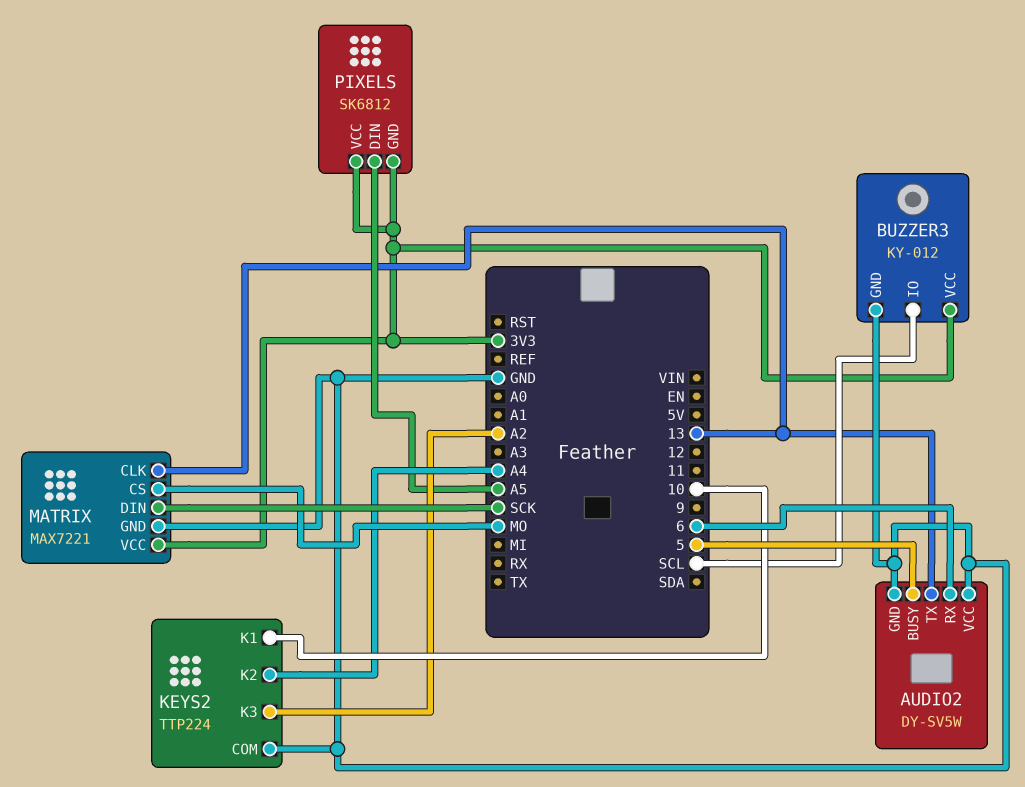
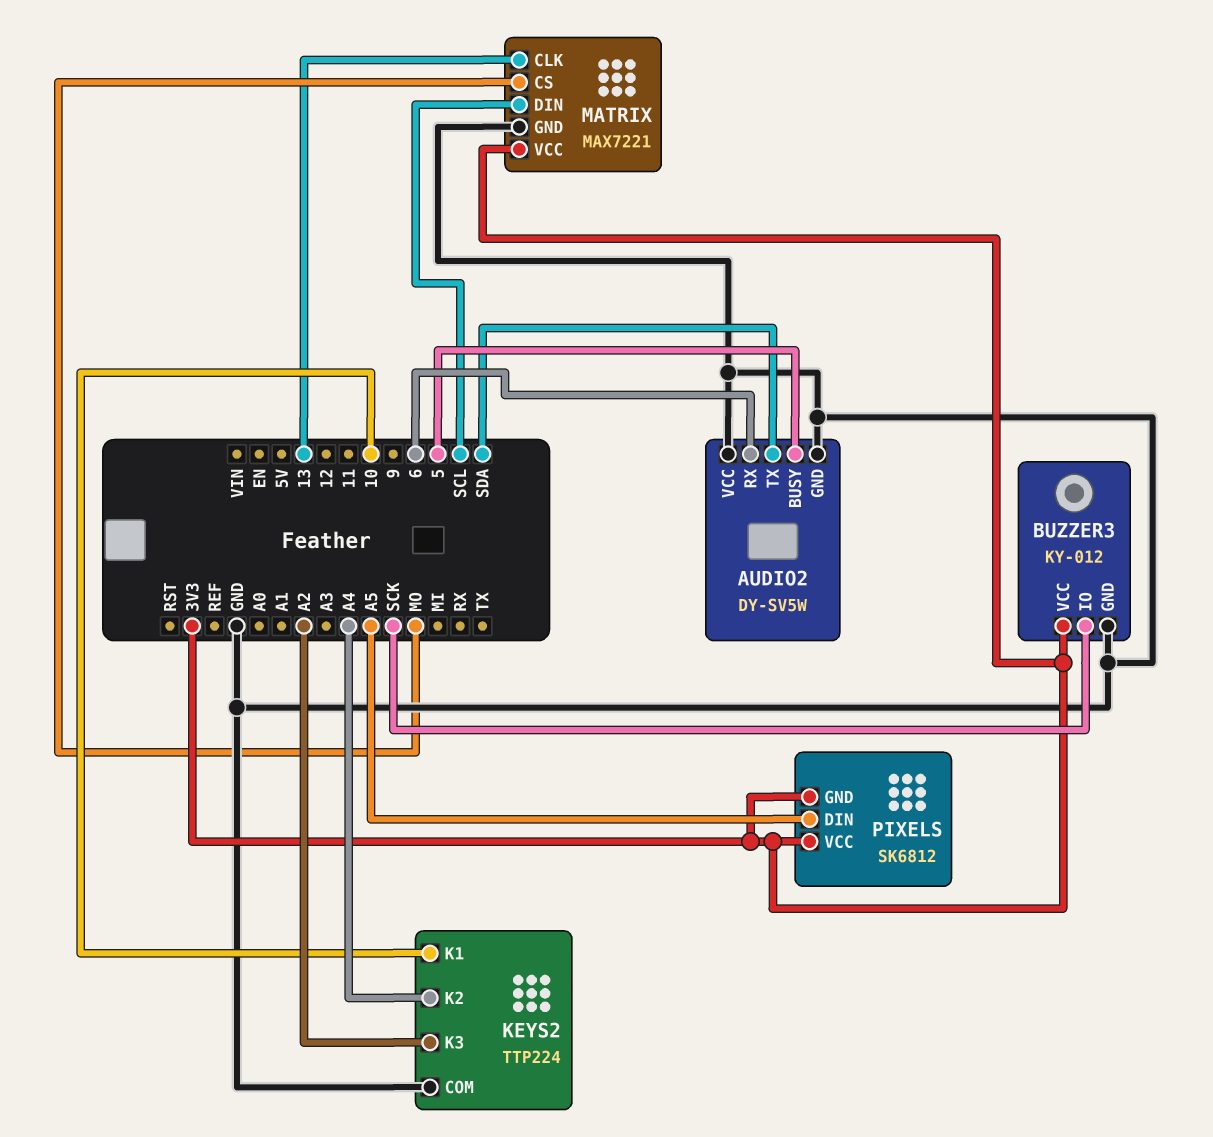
AUDIO2 pin TX: 13 -> SDA
BUZZER3 pin IO: SCL -> SCK
MATRIX pin DIN: SCK -> SCL

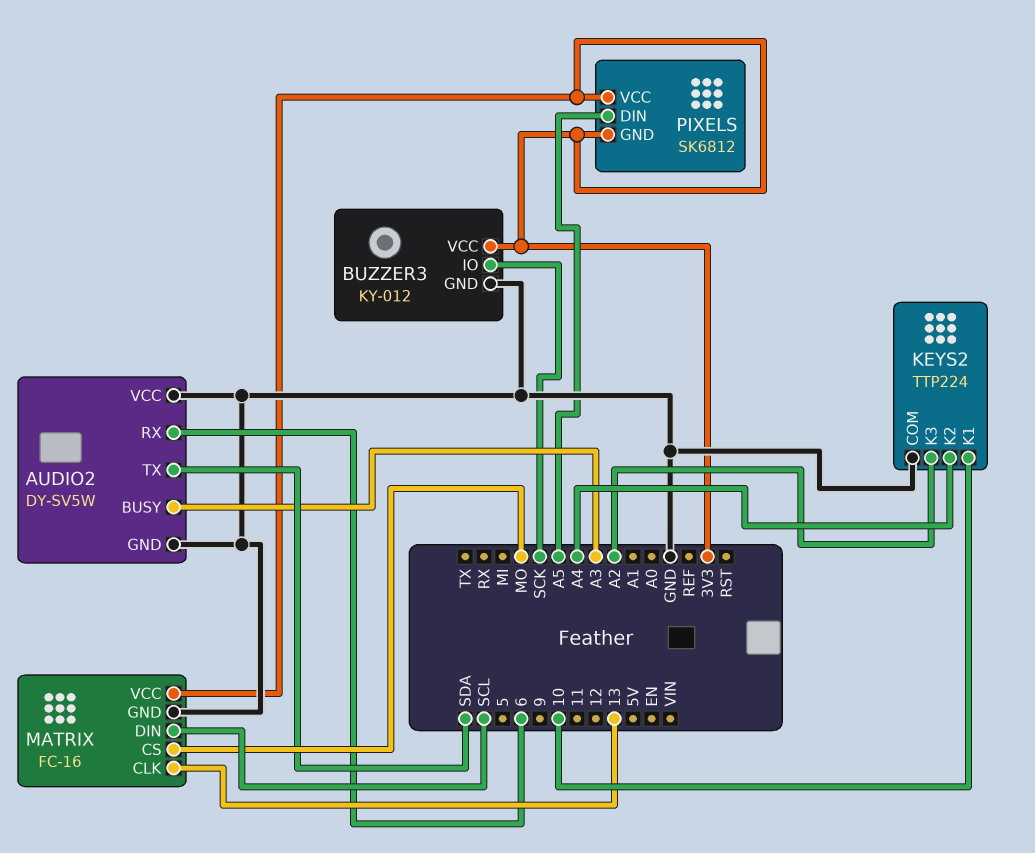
AUDIO2 pin BUSY: 5 -> A3
MATRIX: MAX7221 -> FC-16

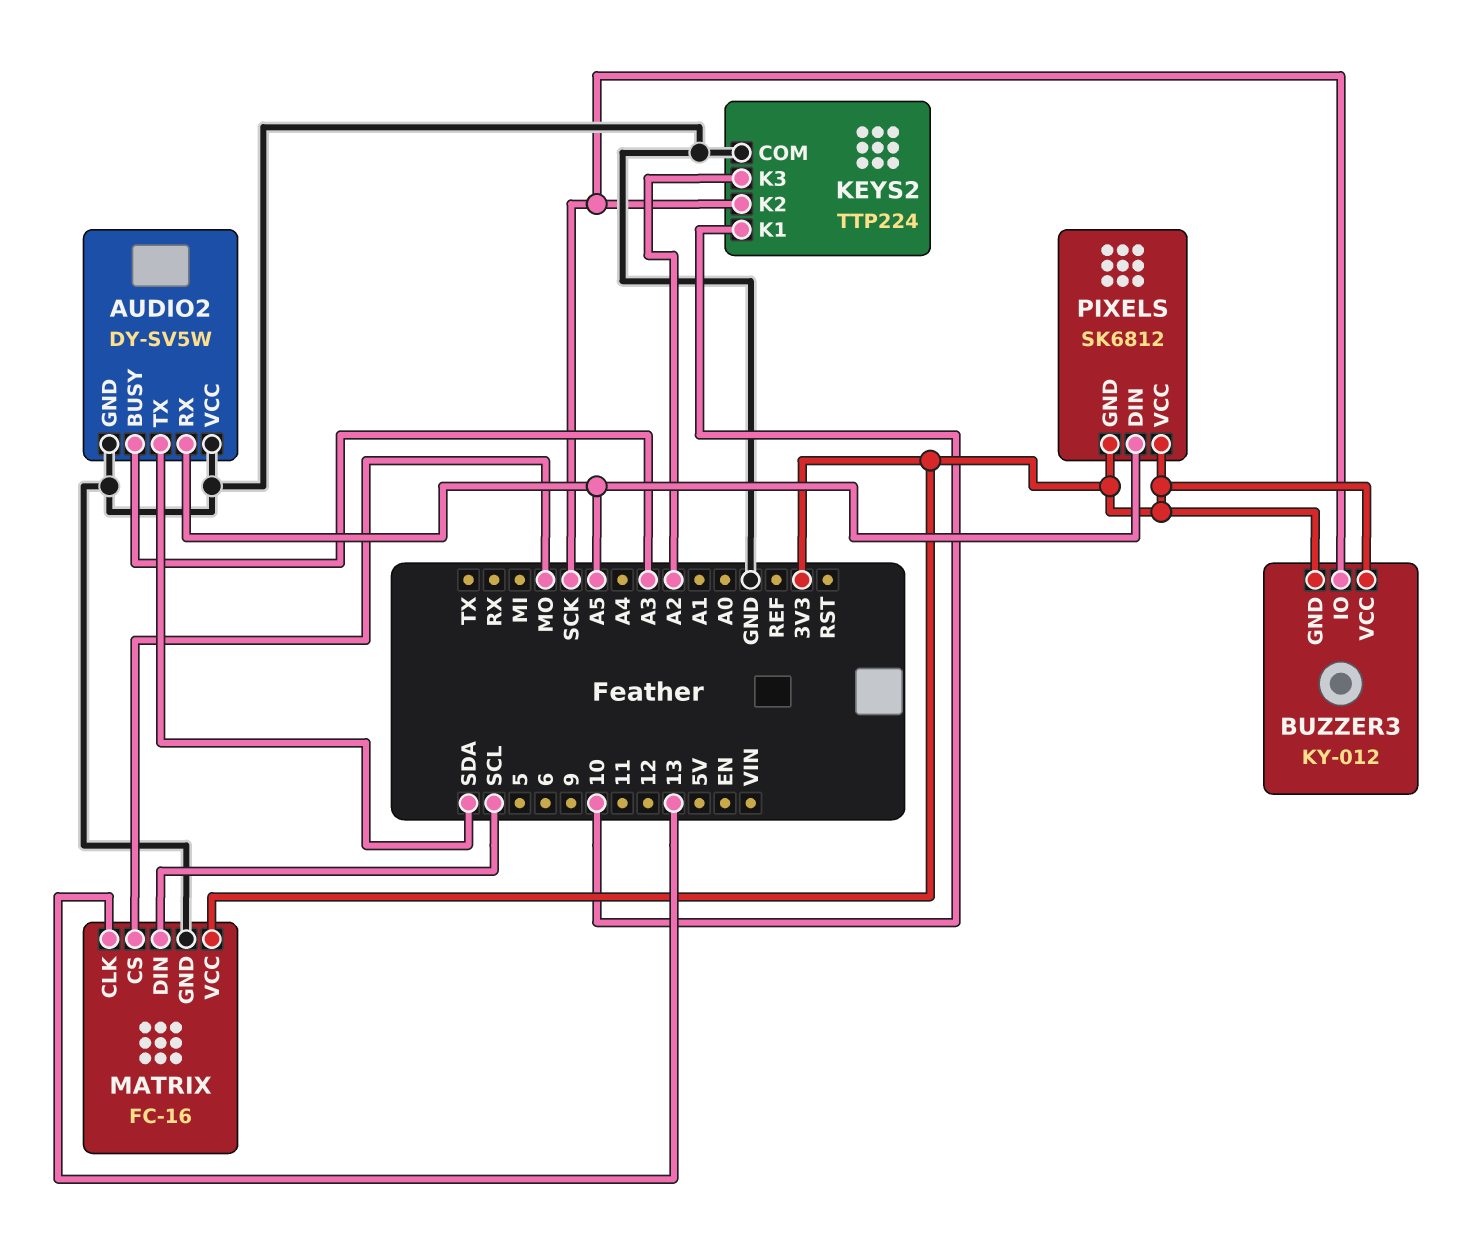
AUDIO2 pin RX: 6 -> A5
BUZZER3 pin GND: GND -> 3V3
KEYS2 pin K2: A4 -> SCK

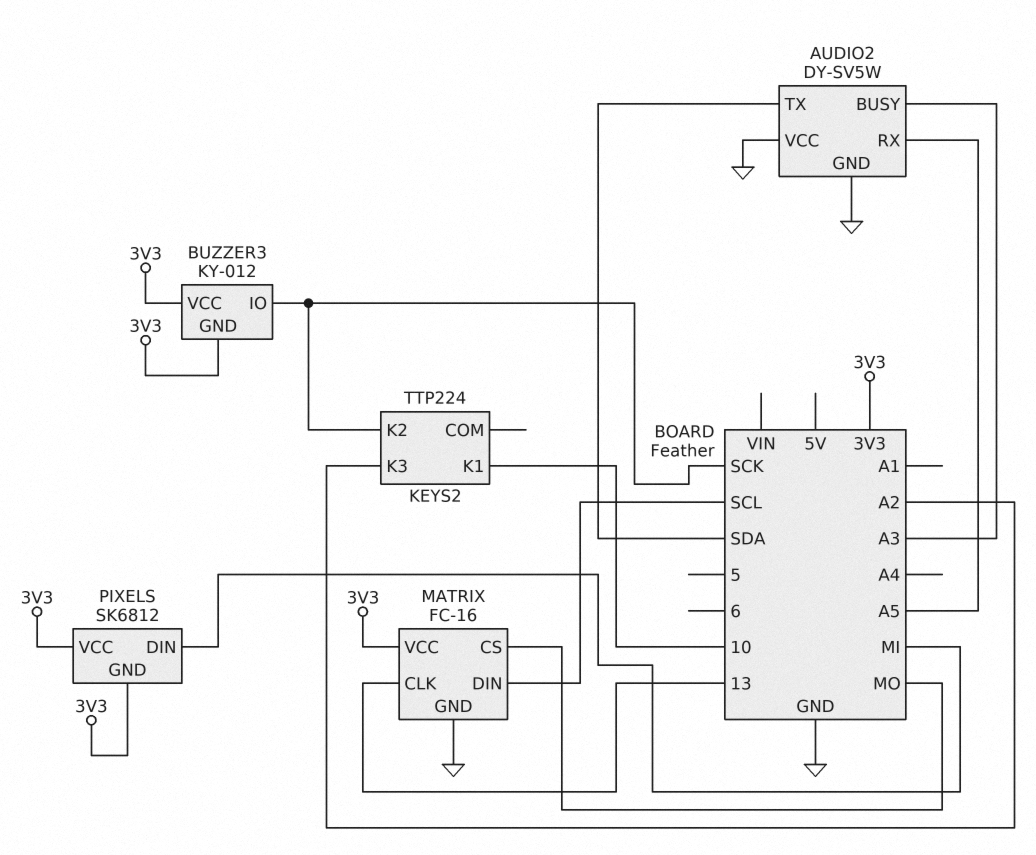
KEYS2 pin COM: GND -> none
PIXELS pin DIN: A5 -> MI

